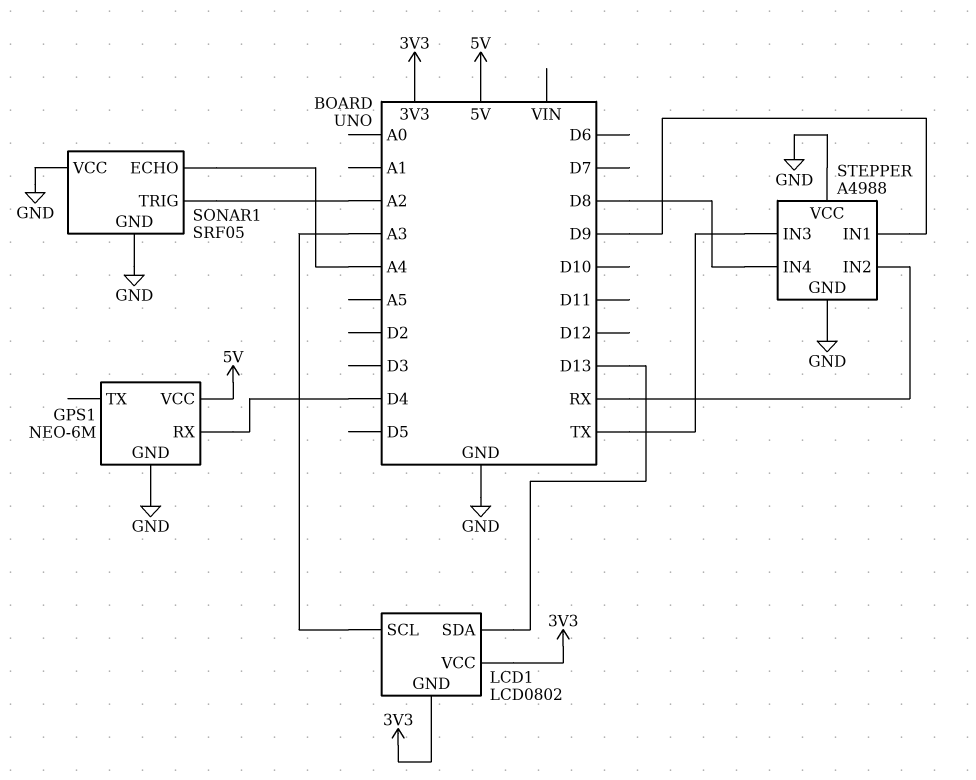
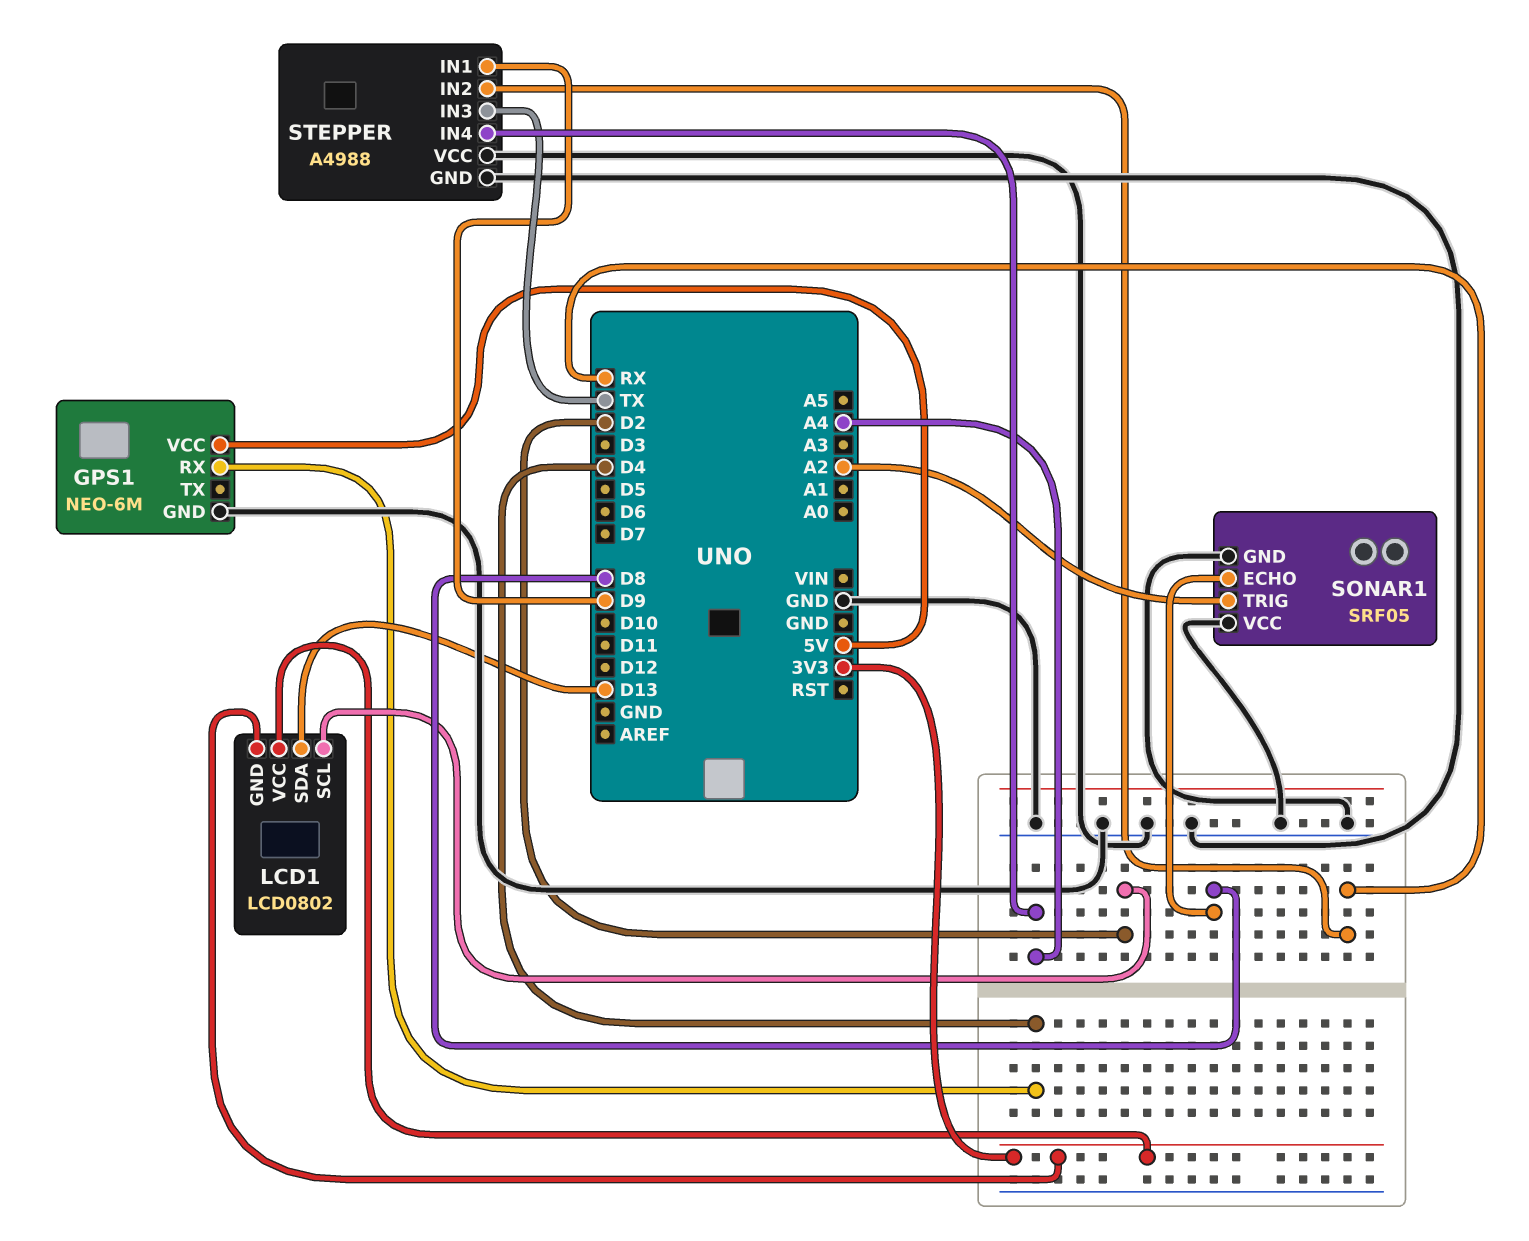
LCD1 pin SCL: A3 -> D2
SONAR1 pin ECHO: A4 -> D8
STEPPER pin IN4: D8 -> A4

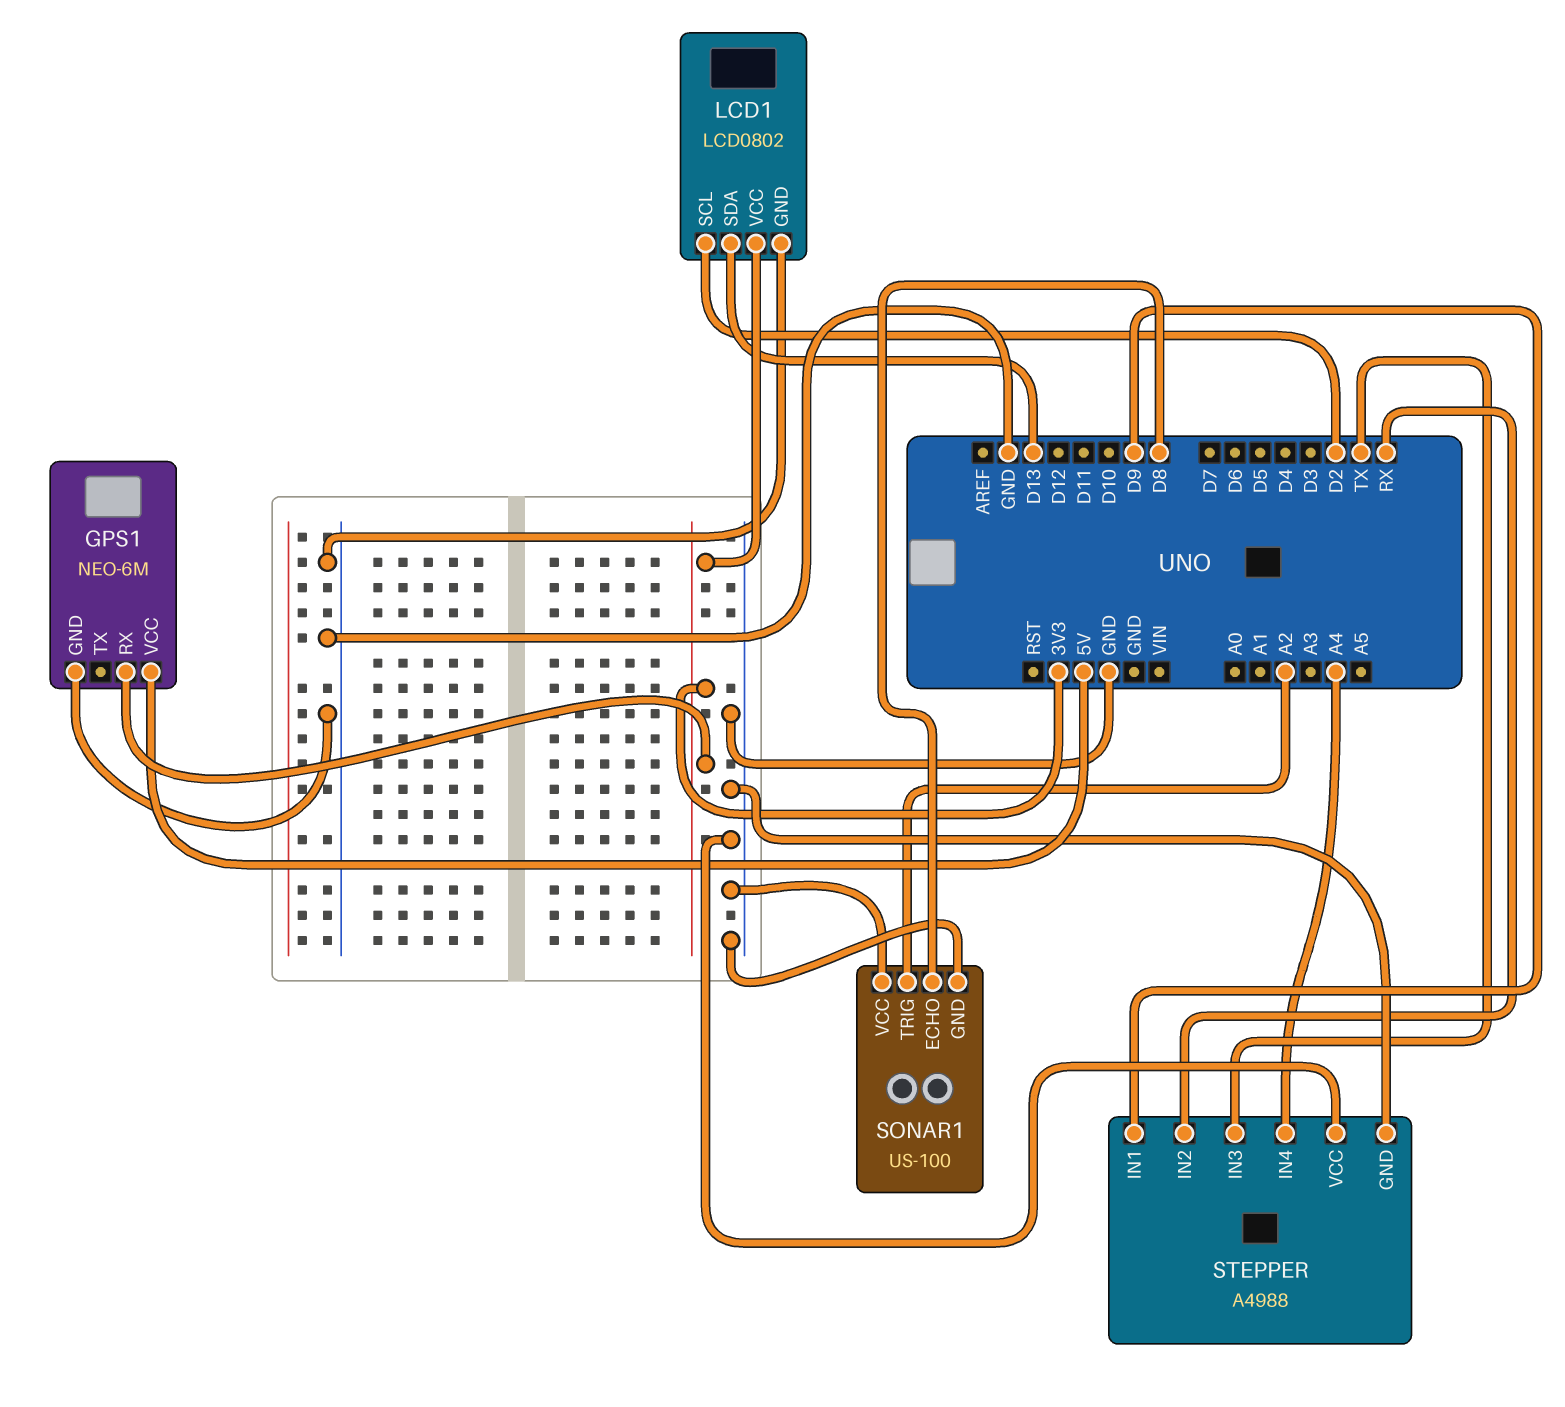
GPS1 pin RX: D4 -> 3V3
LCD1 pin GND: 3V3 -> GND
SONAR1: SRF05 -> US-100

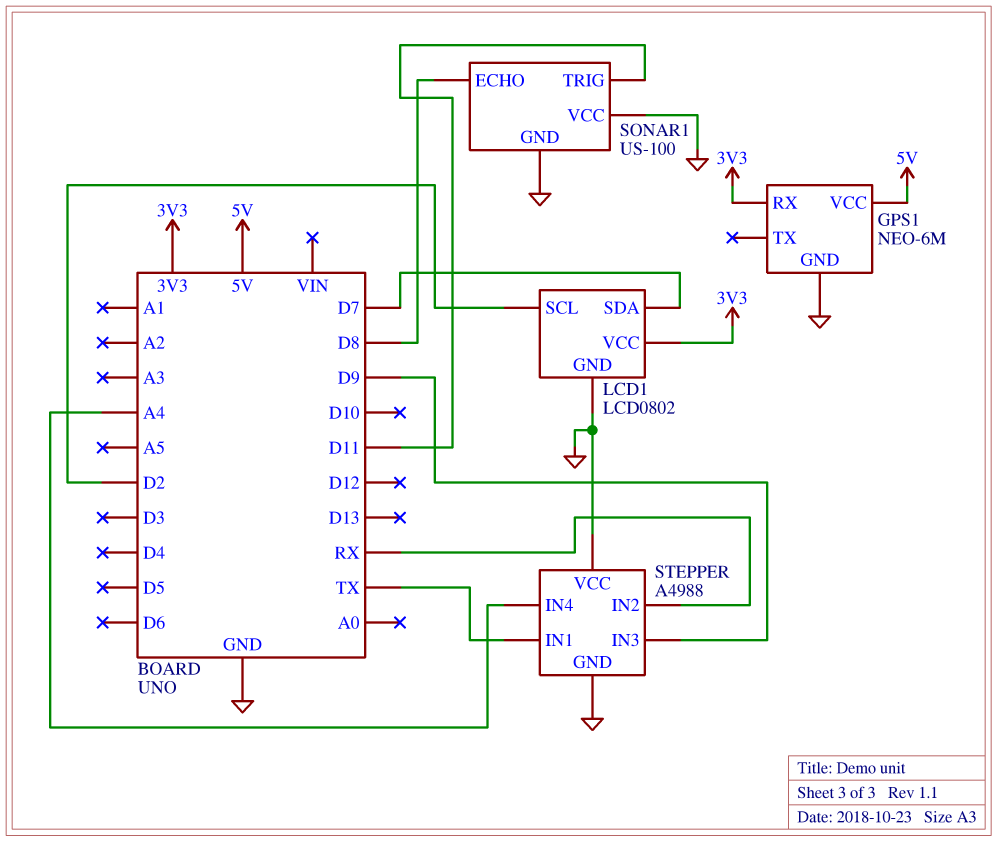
LCD1 pin SDA: D13 -> D7
SONAR1 pin TRIG: A2 -> D11
STEPPER pin IN1: D9 -> TX
STEPPER pin IN3: TX -> D9

